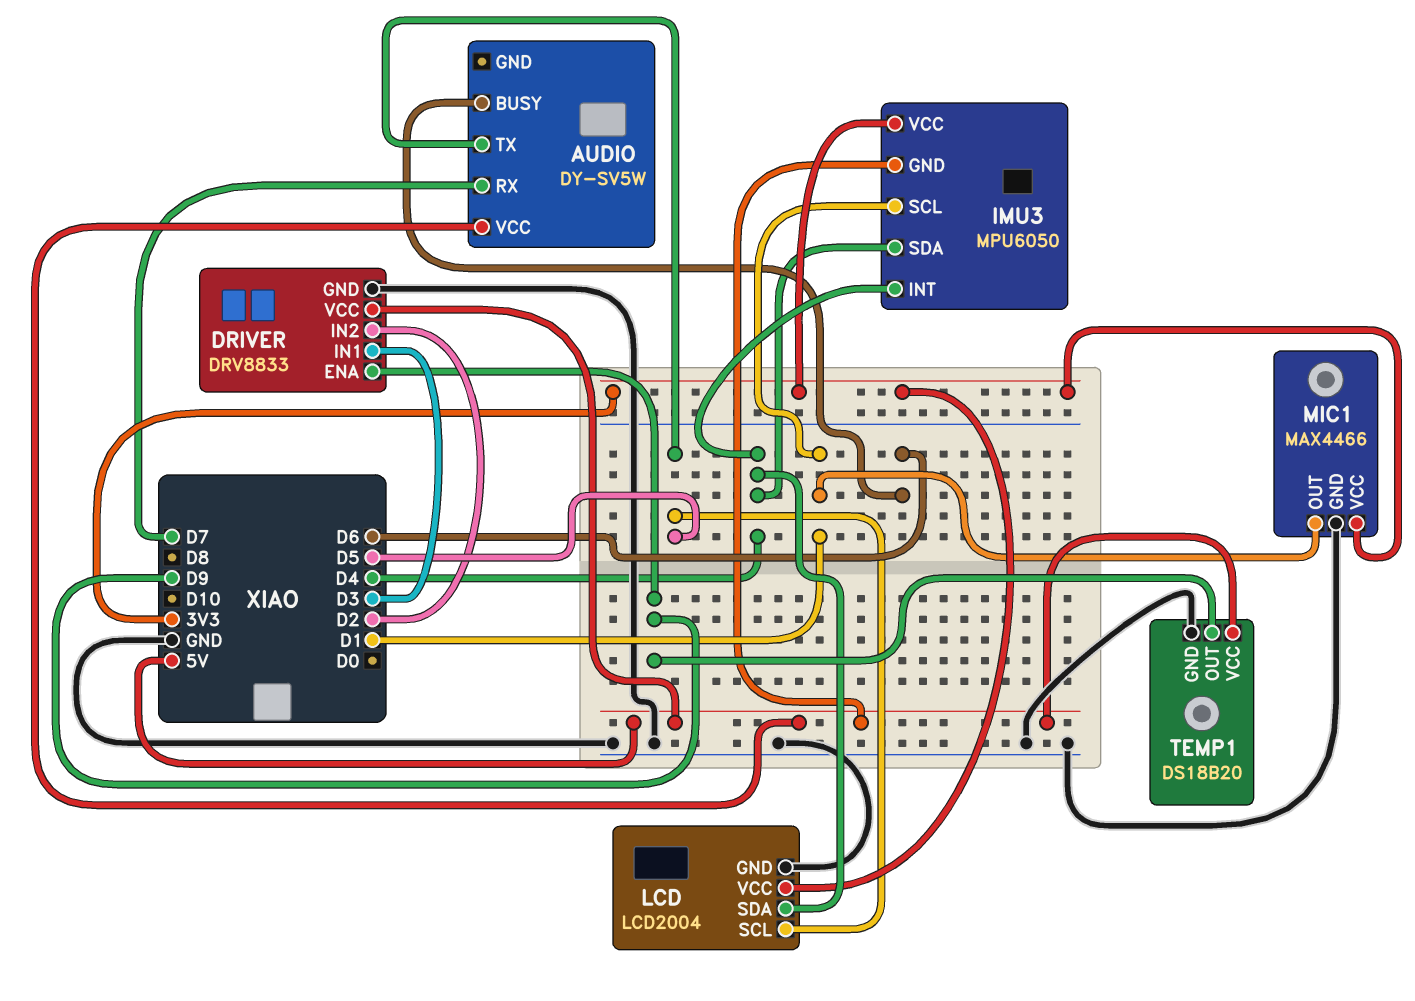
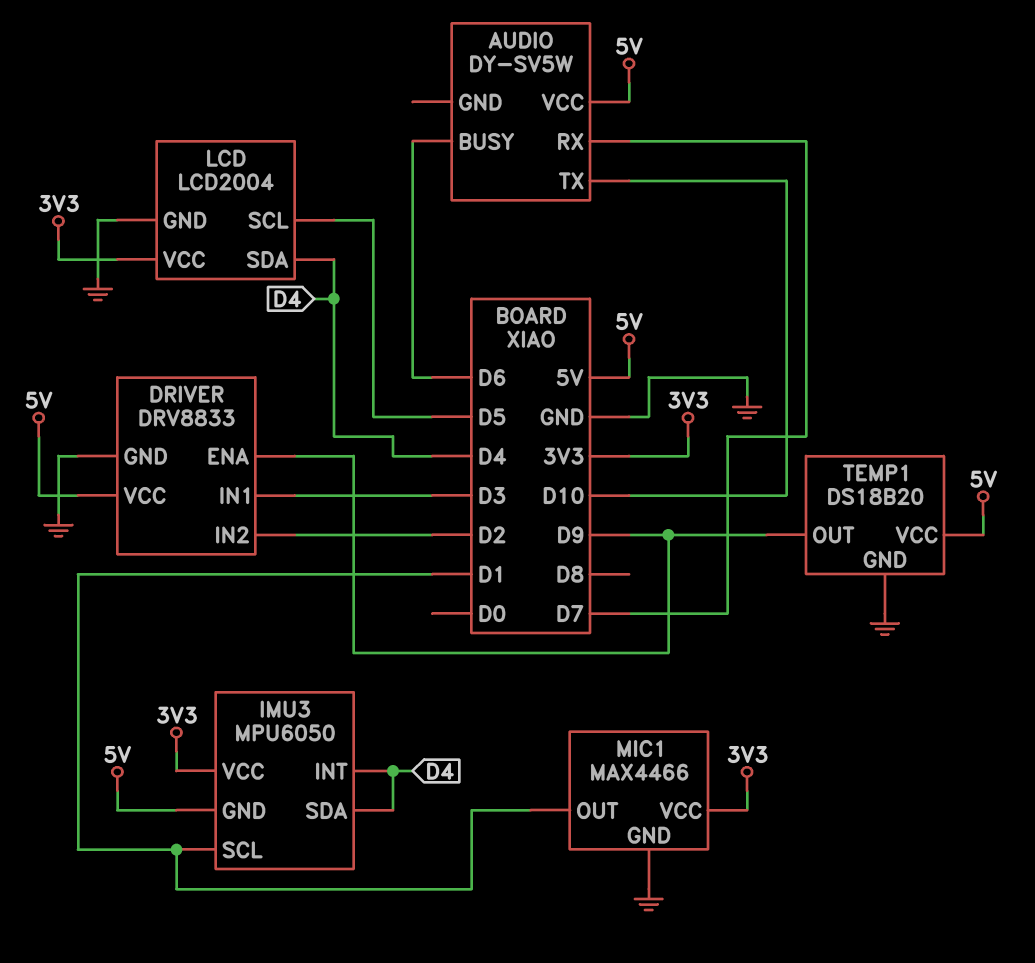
AUDIO pin TX: D5 -> D10

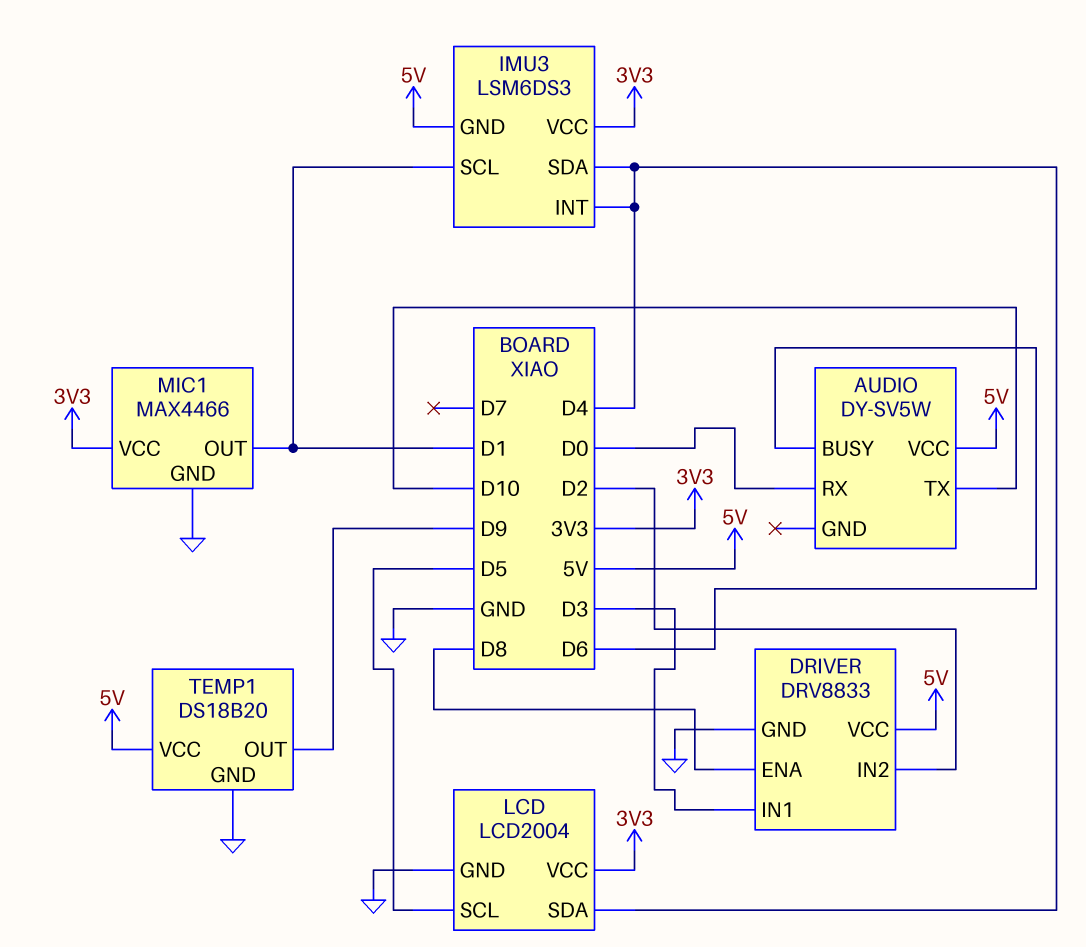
AUDIO pin RX: D7 -> D0
DRIVER pin ENA: D9 -> D8
IMU3: MPU6050 -> LSM6DS3

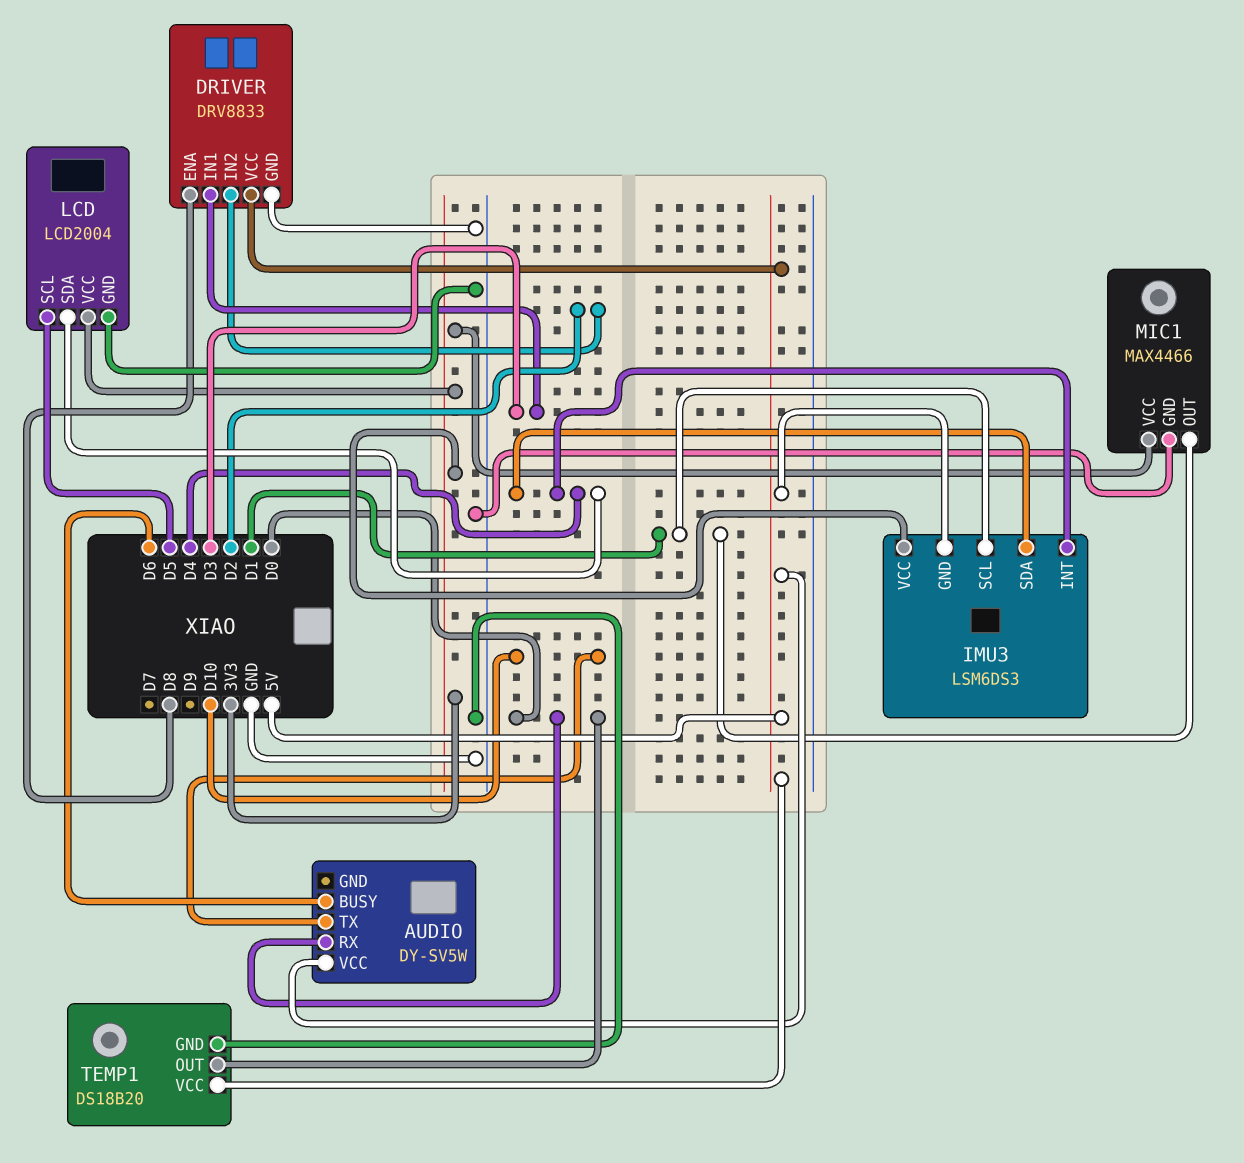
TEMP1 pin OUT: D9 -> D0

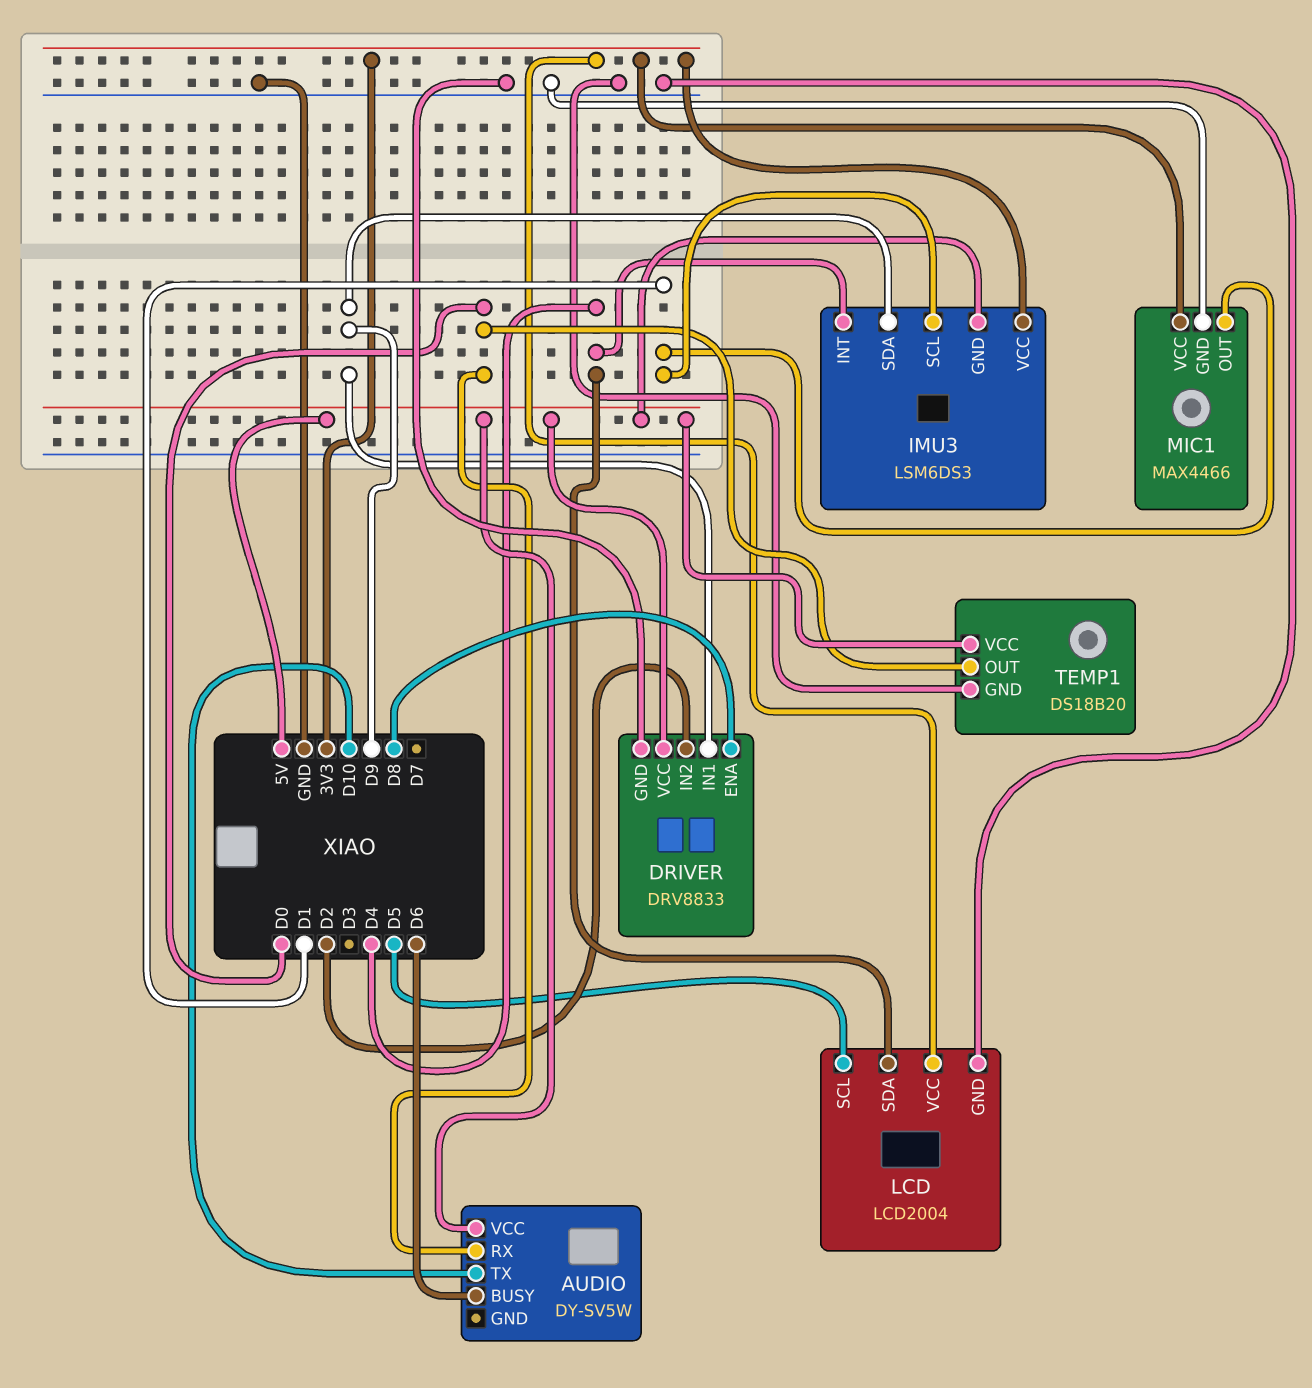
DRIVER pin IN1: D3 -> D9
IMU3 pin SDA: D4 -> D9

